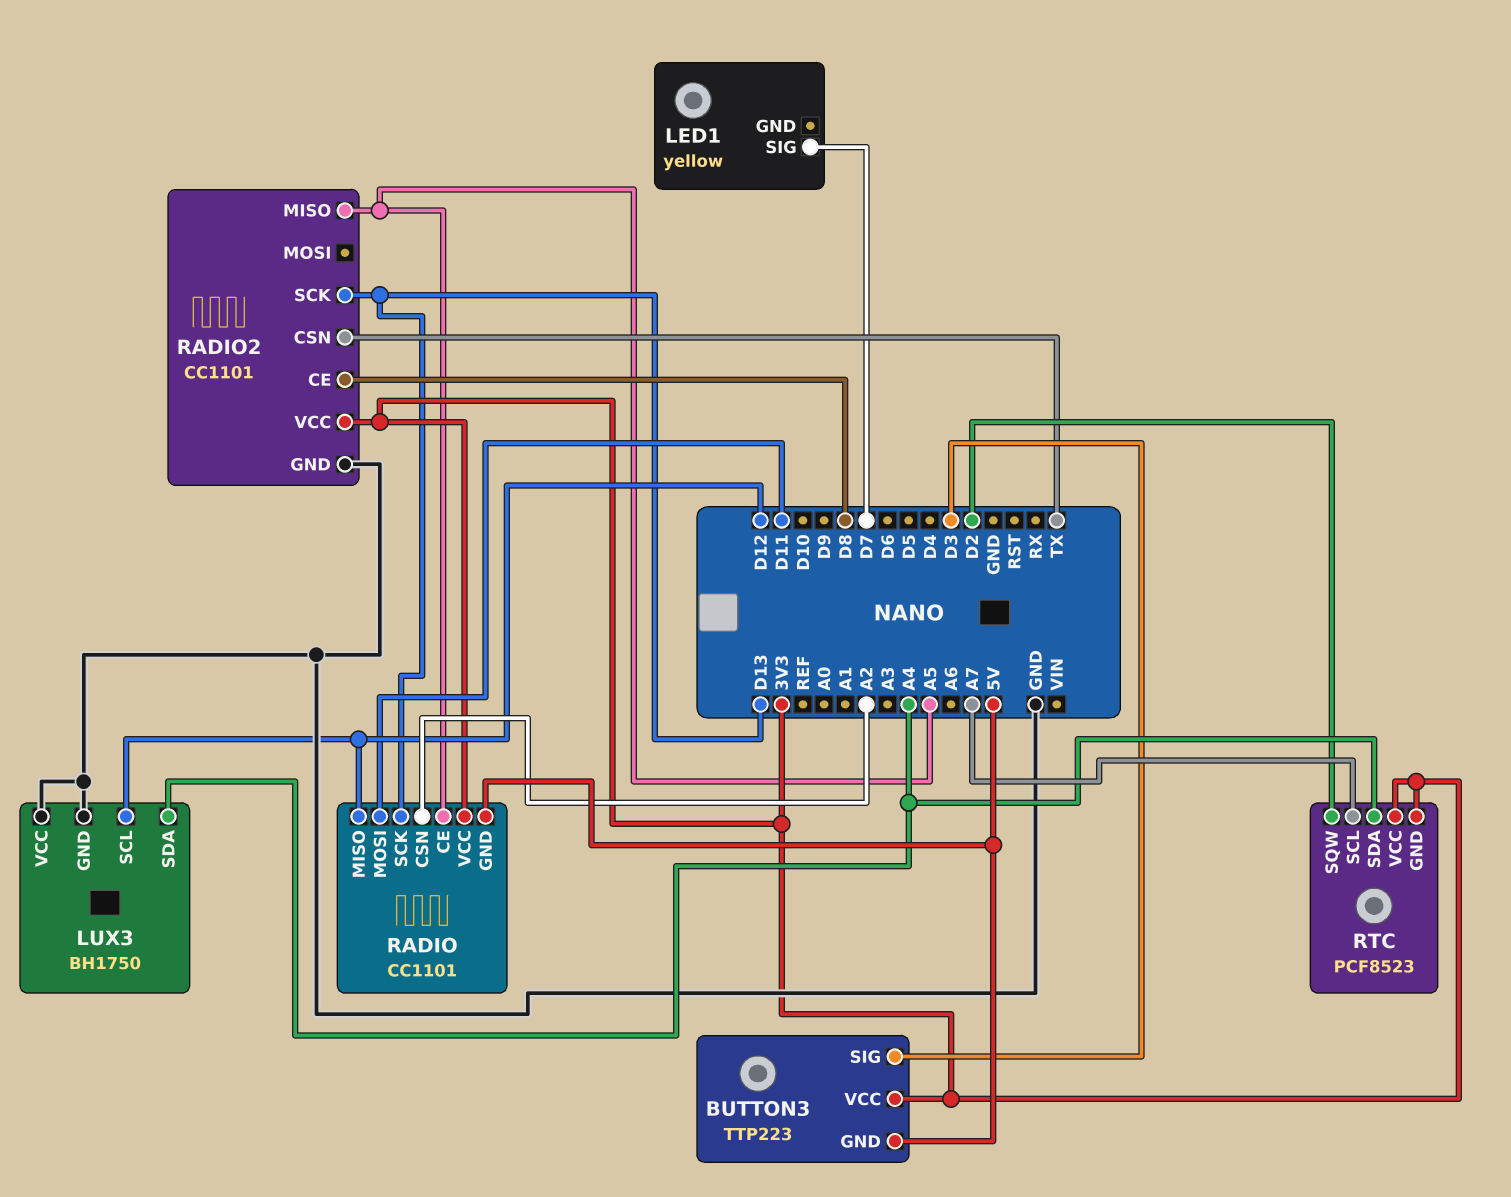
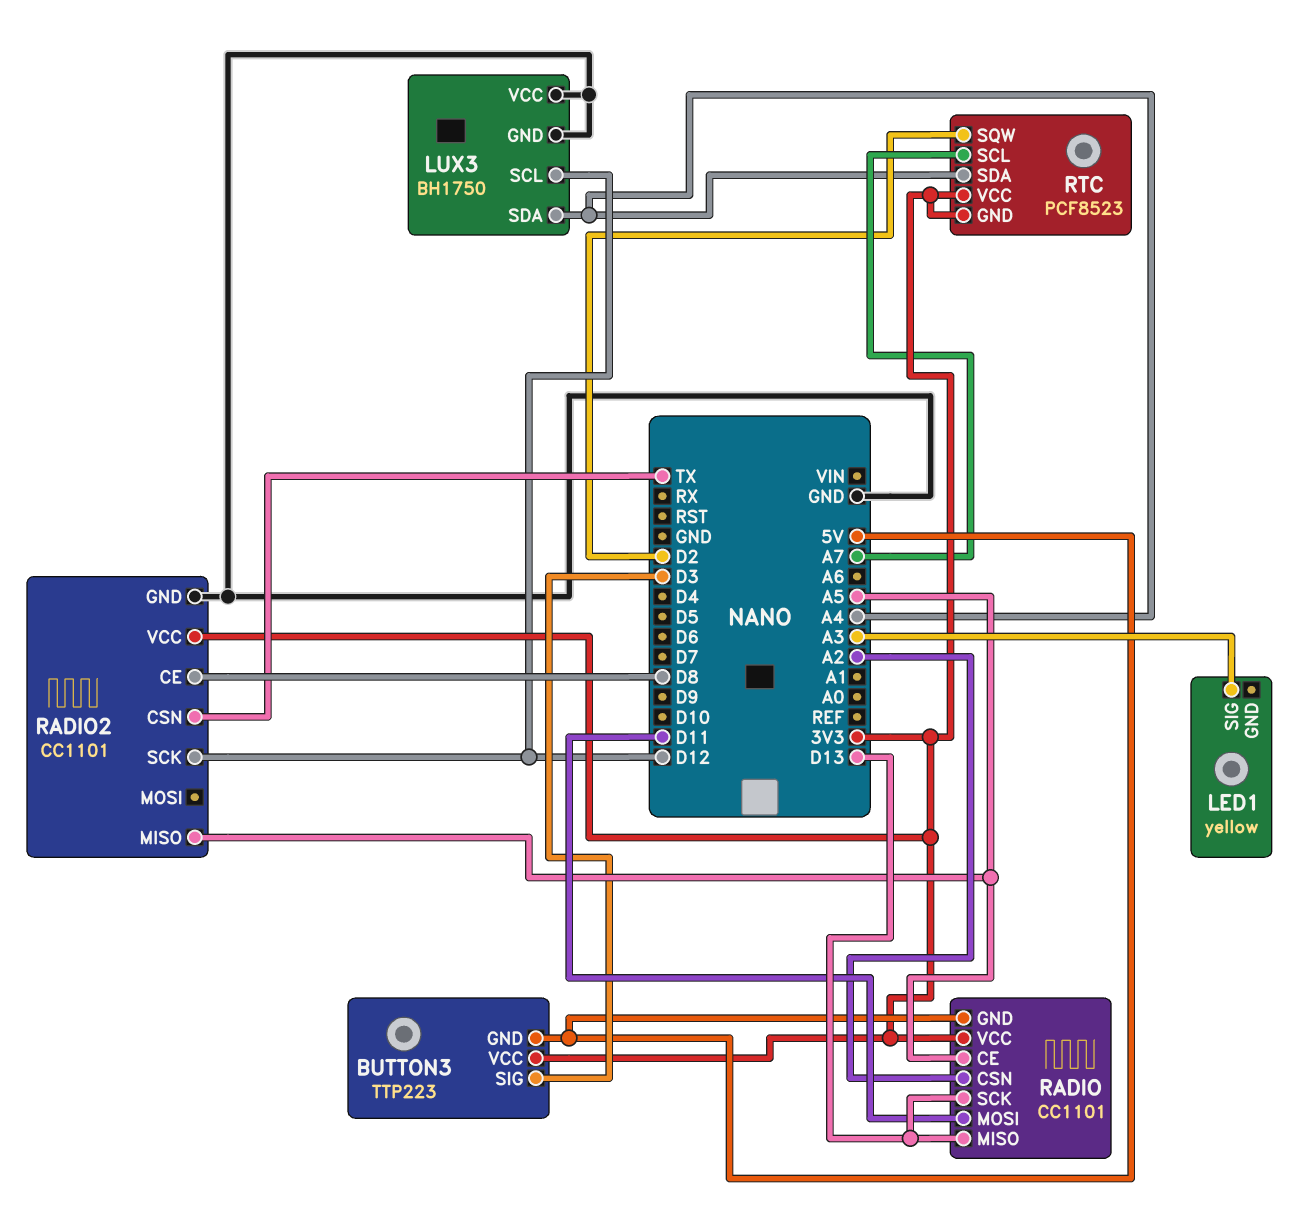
LED1 pin SIG: D7 -> A3
RADIO pin MISO: D12 -> D13
RADIO2 pin SCK: D13 -> D12

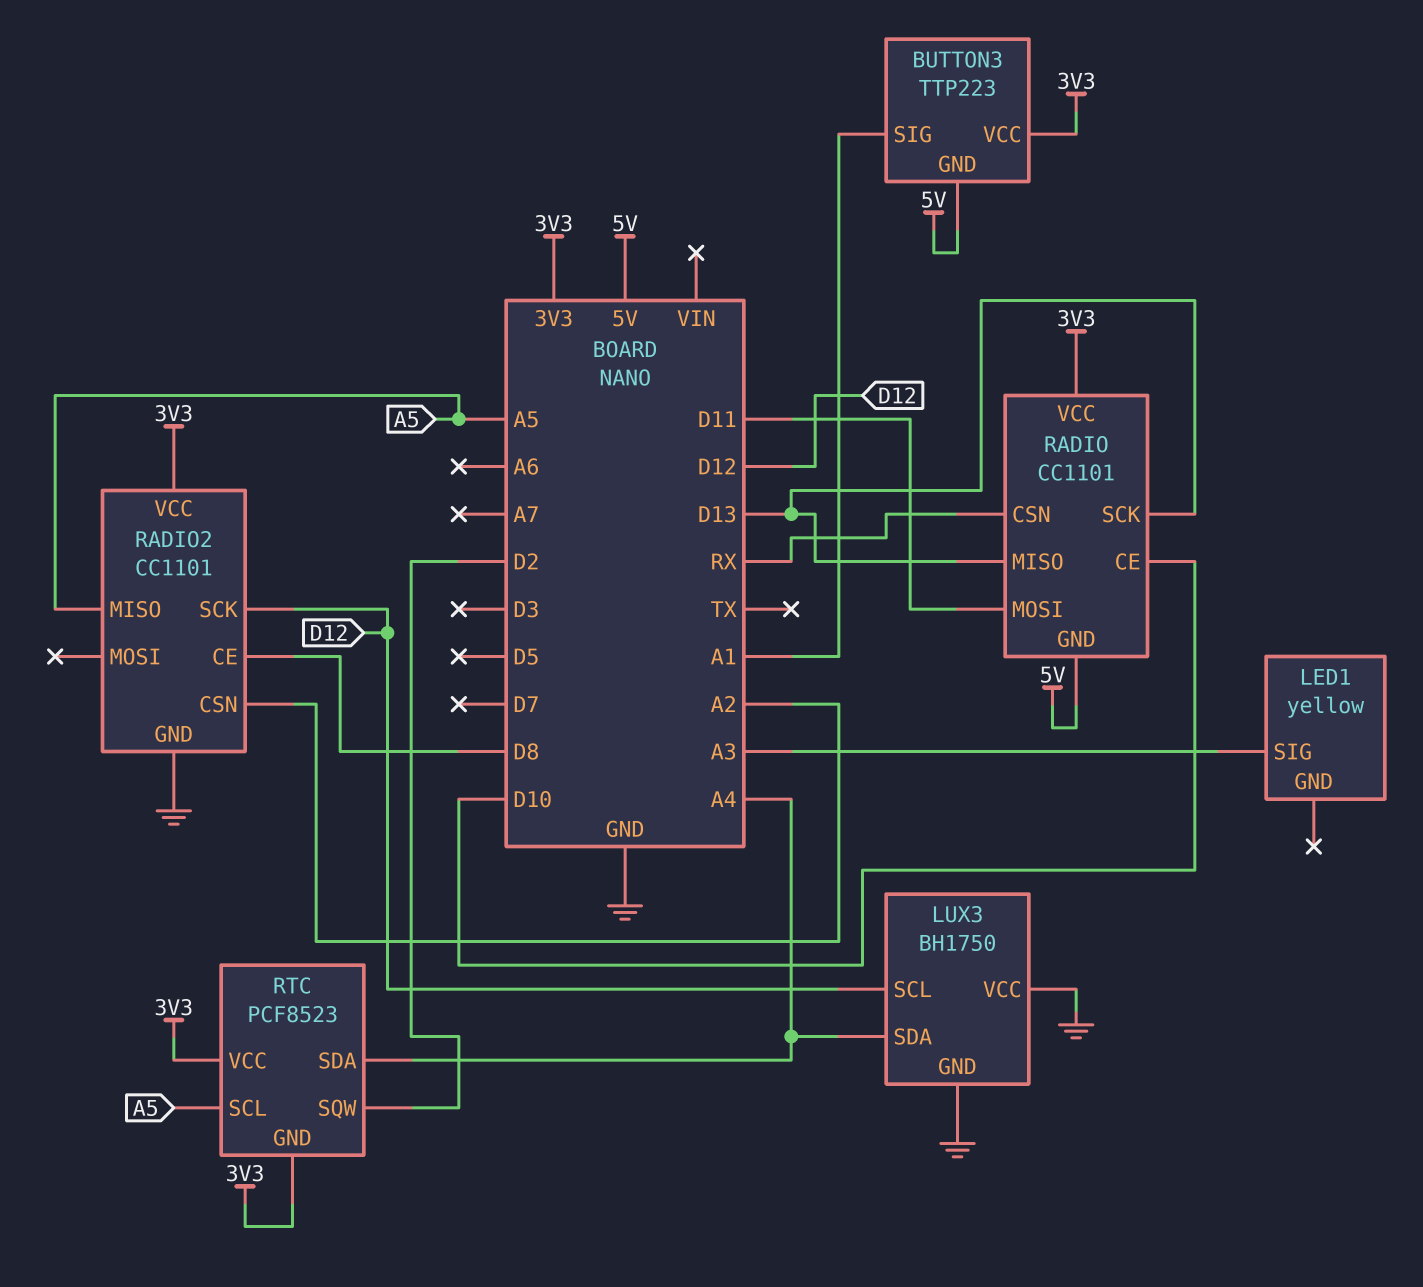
BUTTON3 pin SIG: D3 -> A1
RADIO pin CE: A5 -> D10
RADIO pin CSN: A2 -> RX
RADIO2 pin CSN: TX -> A2
RTC pin SCL: A7 -> A5

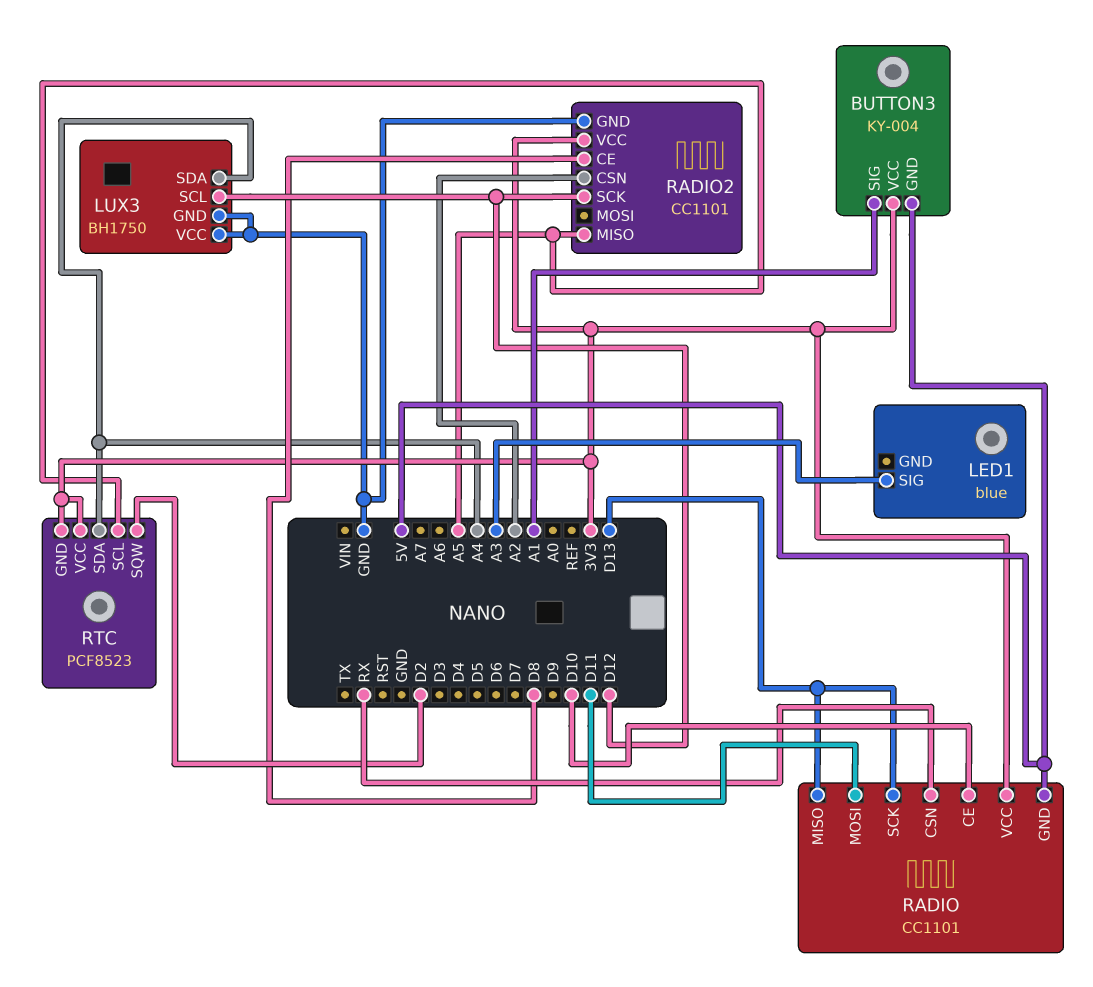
BUTTON3: TTP223 -> KY-004
LED1: yellow -> blue

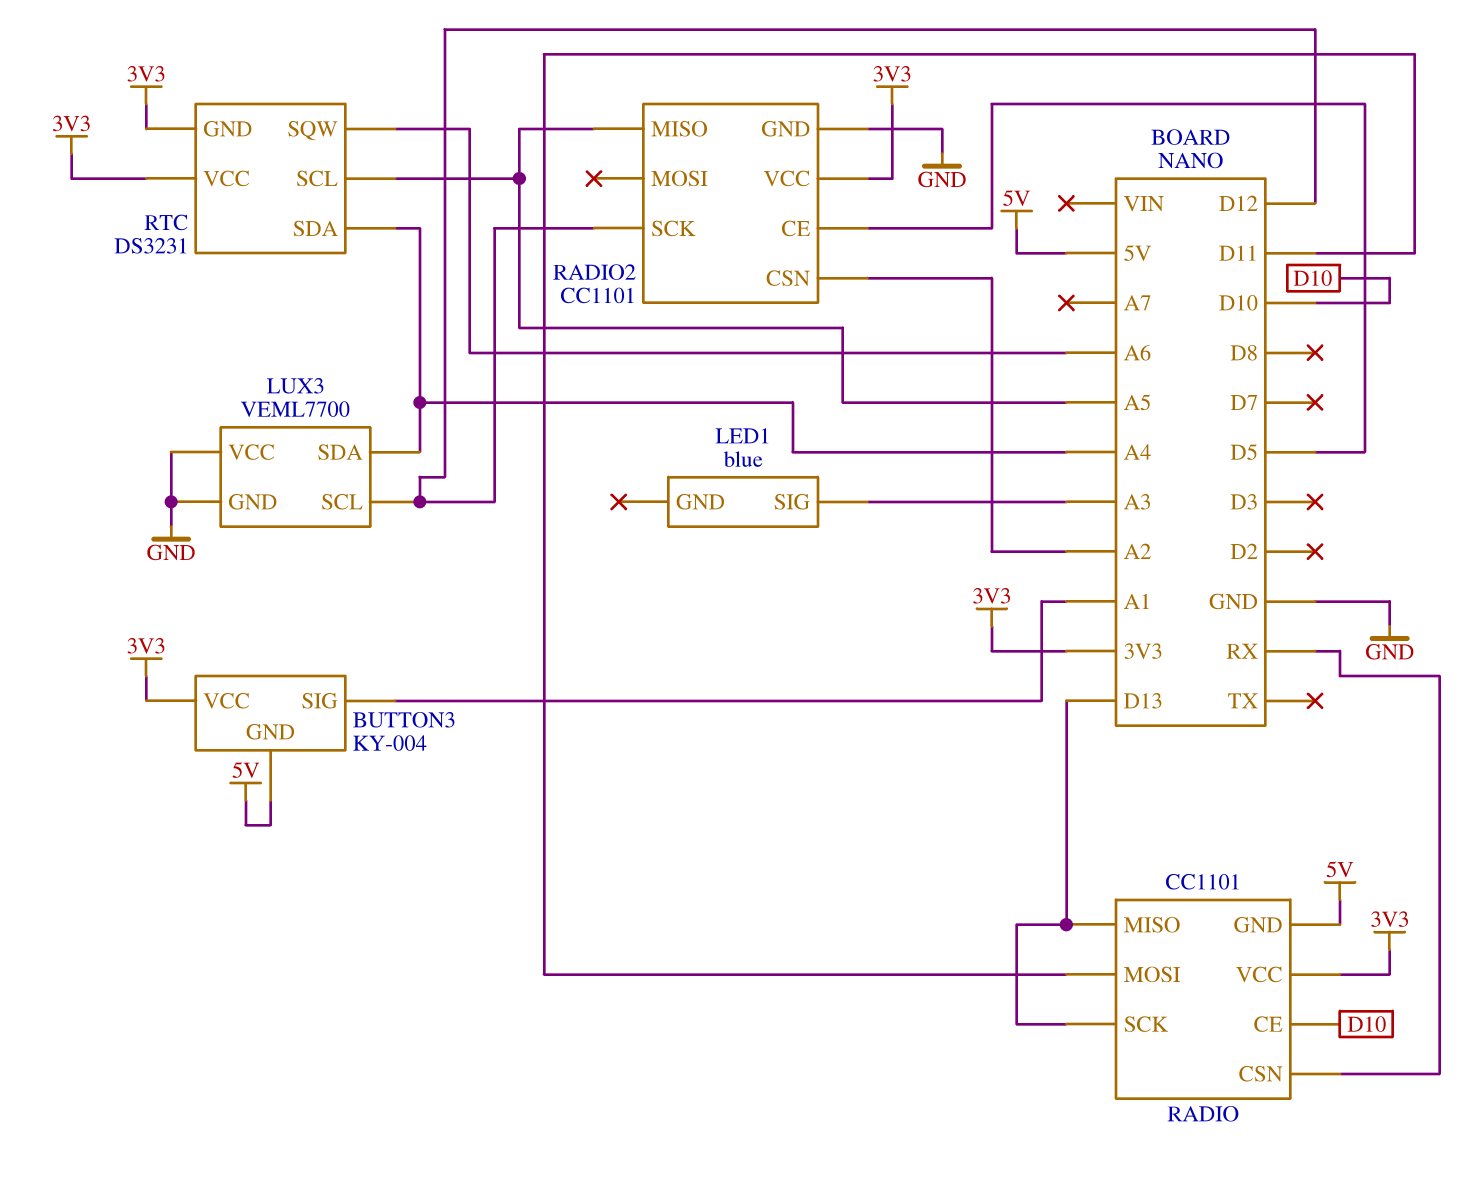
LUX3: BH1750 -> VEML7700
RADIO2 pin CE: D8 -> D5
RTC: PCF8523 -> DS3231
RTC pin SQW: D2 -> A6

